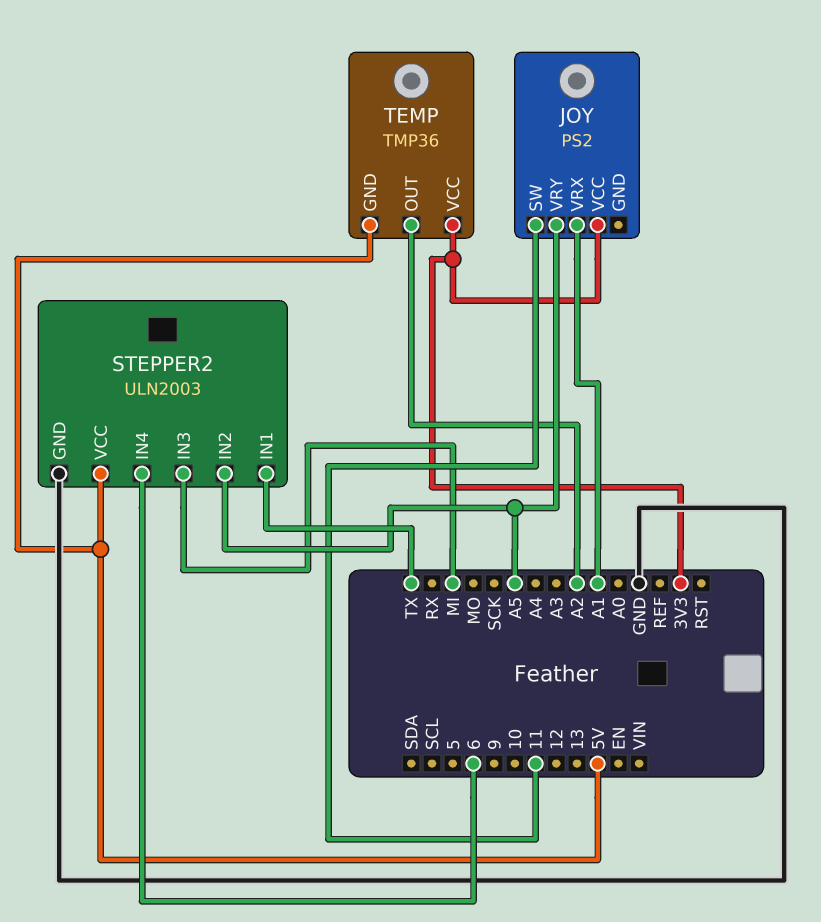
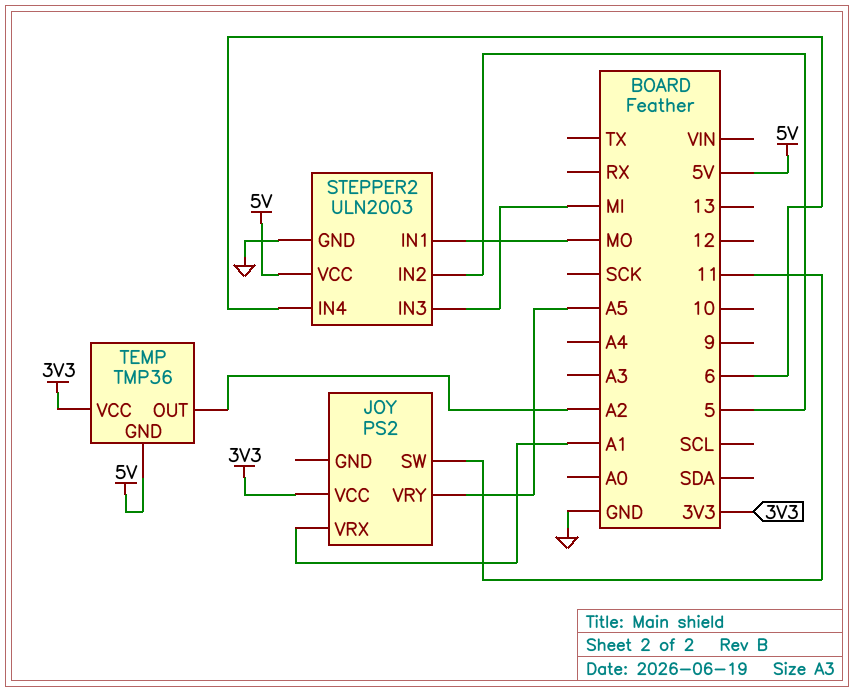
STEPPER2 pin IN1: TX -> MO
STEPPER2 pin IN2: A5 -> 5

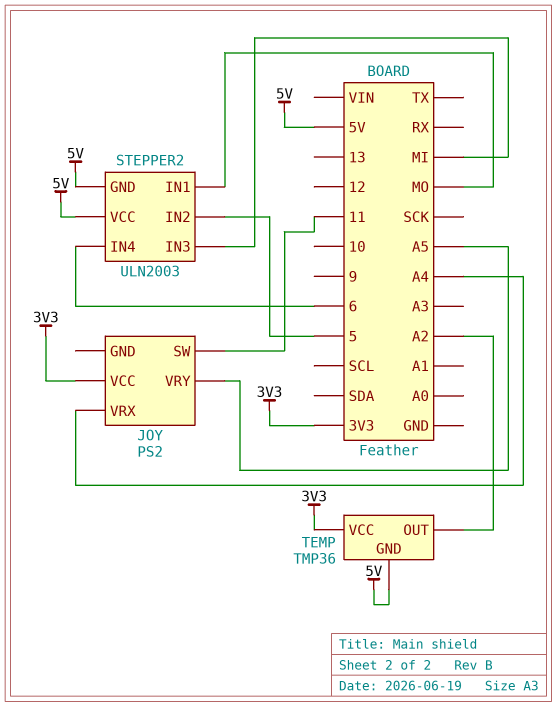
JOY pin VRX: A1 -> A4
STEPPER2 pin GND: GND -> 5V

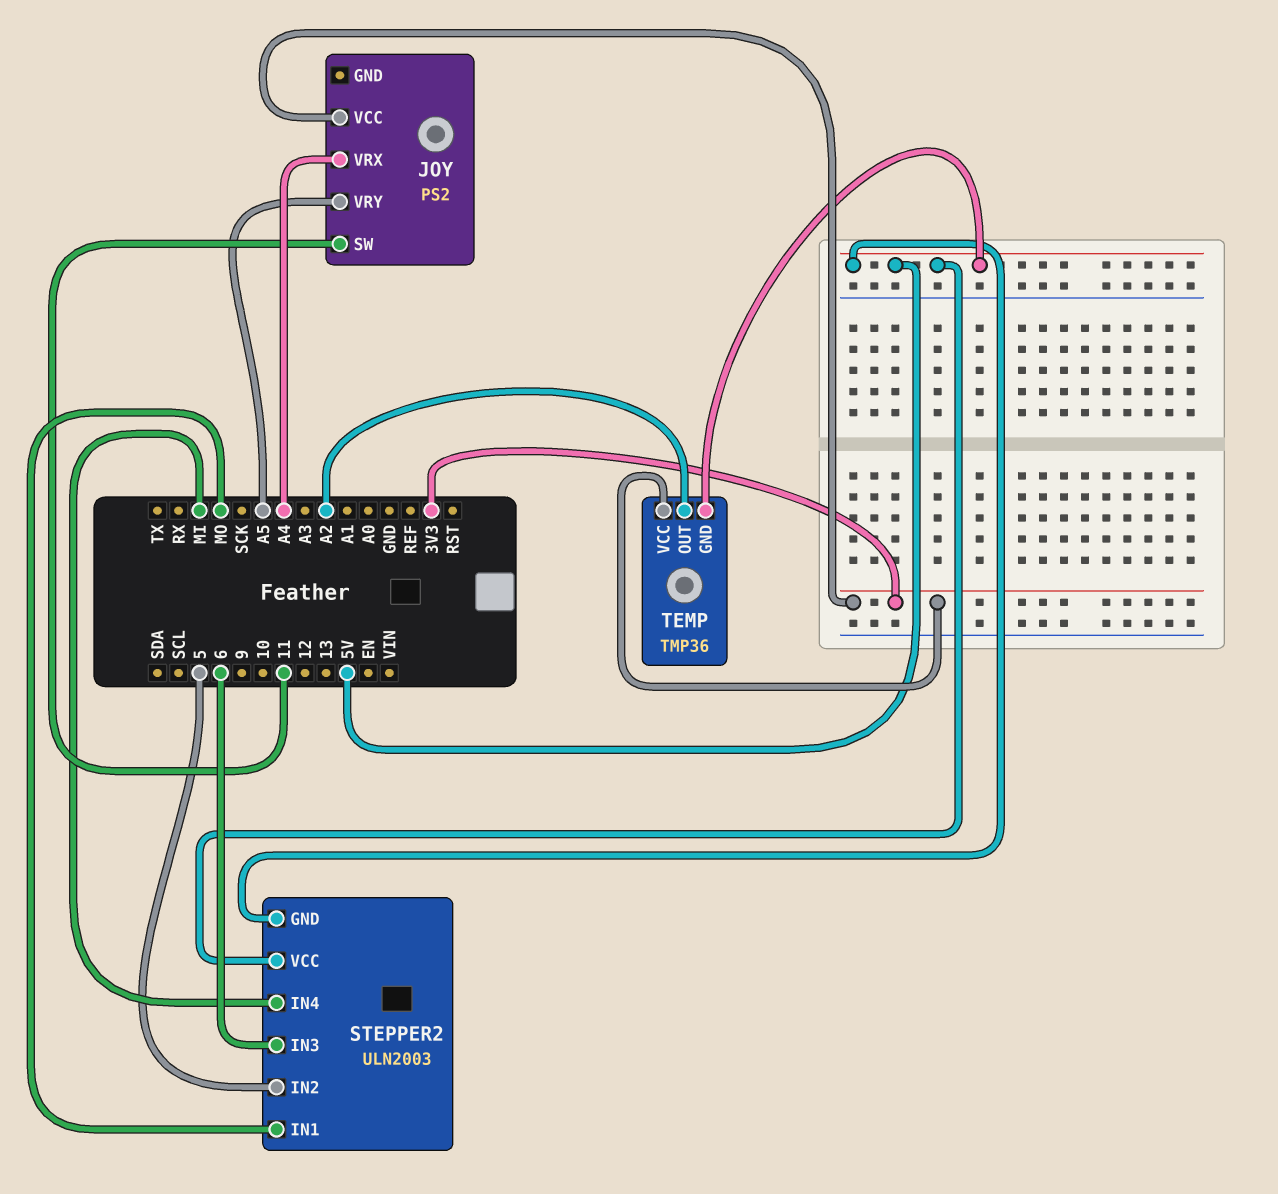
STEPPER2 pin IN3: MI -> 6
STEPPER2 pin IN4: 6 -> MI

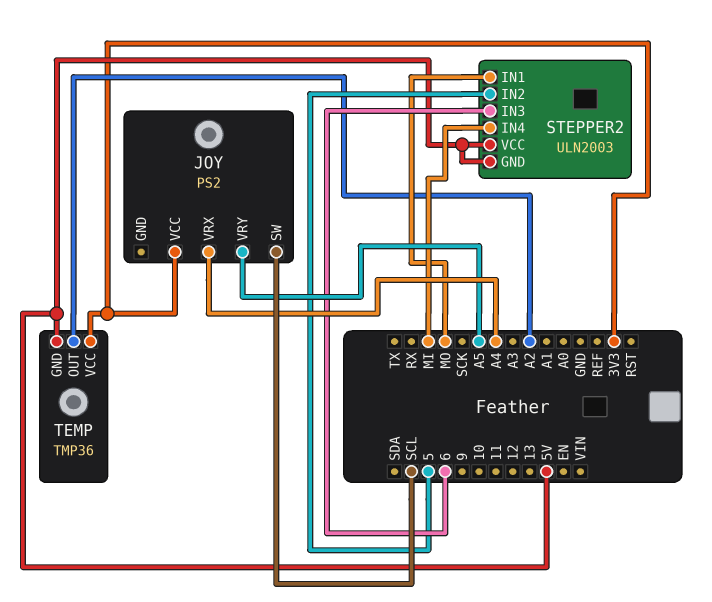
JOY pin SW: 11 -> SCL

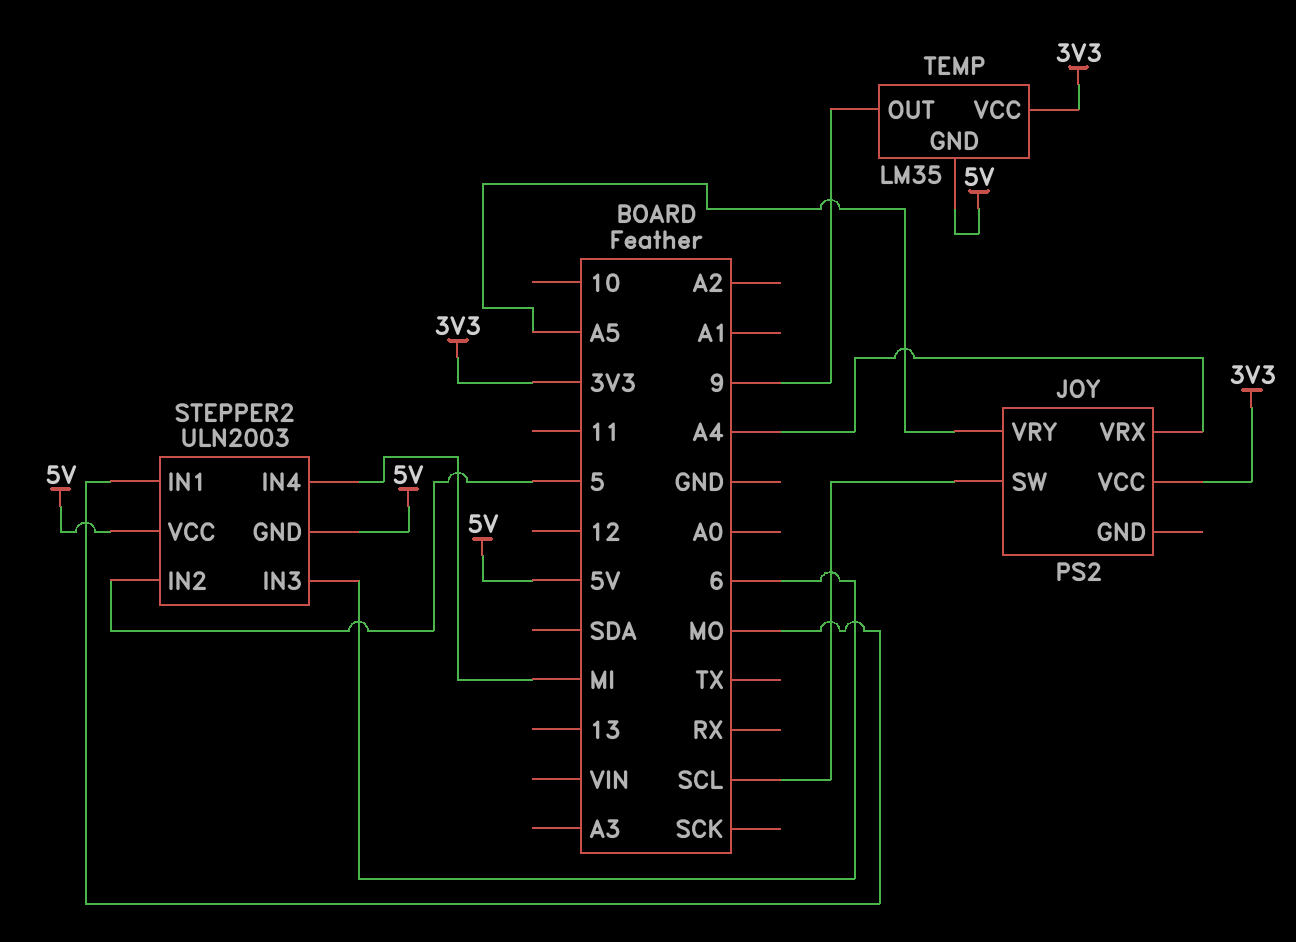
TEMP: TMP36 -> LM35
TEMP pin OUT: A2 -> 9

